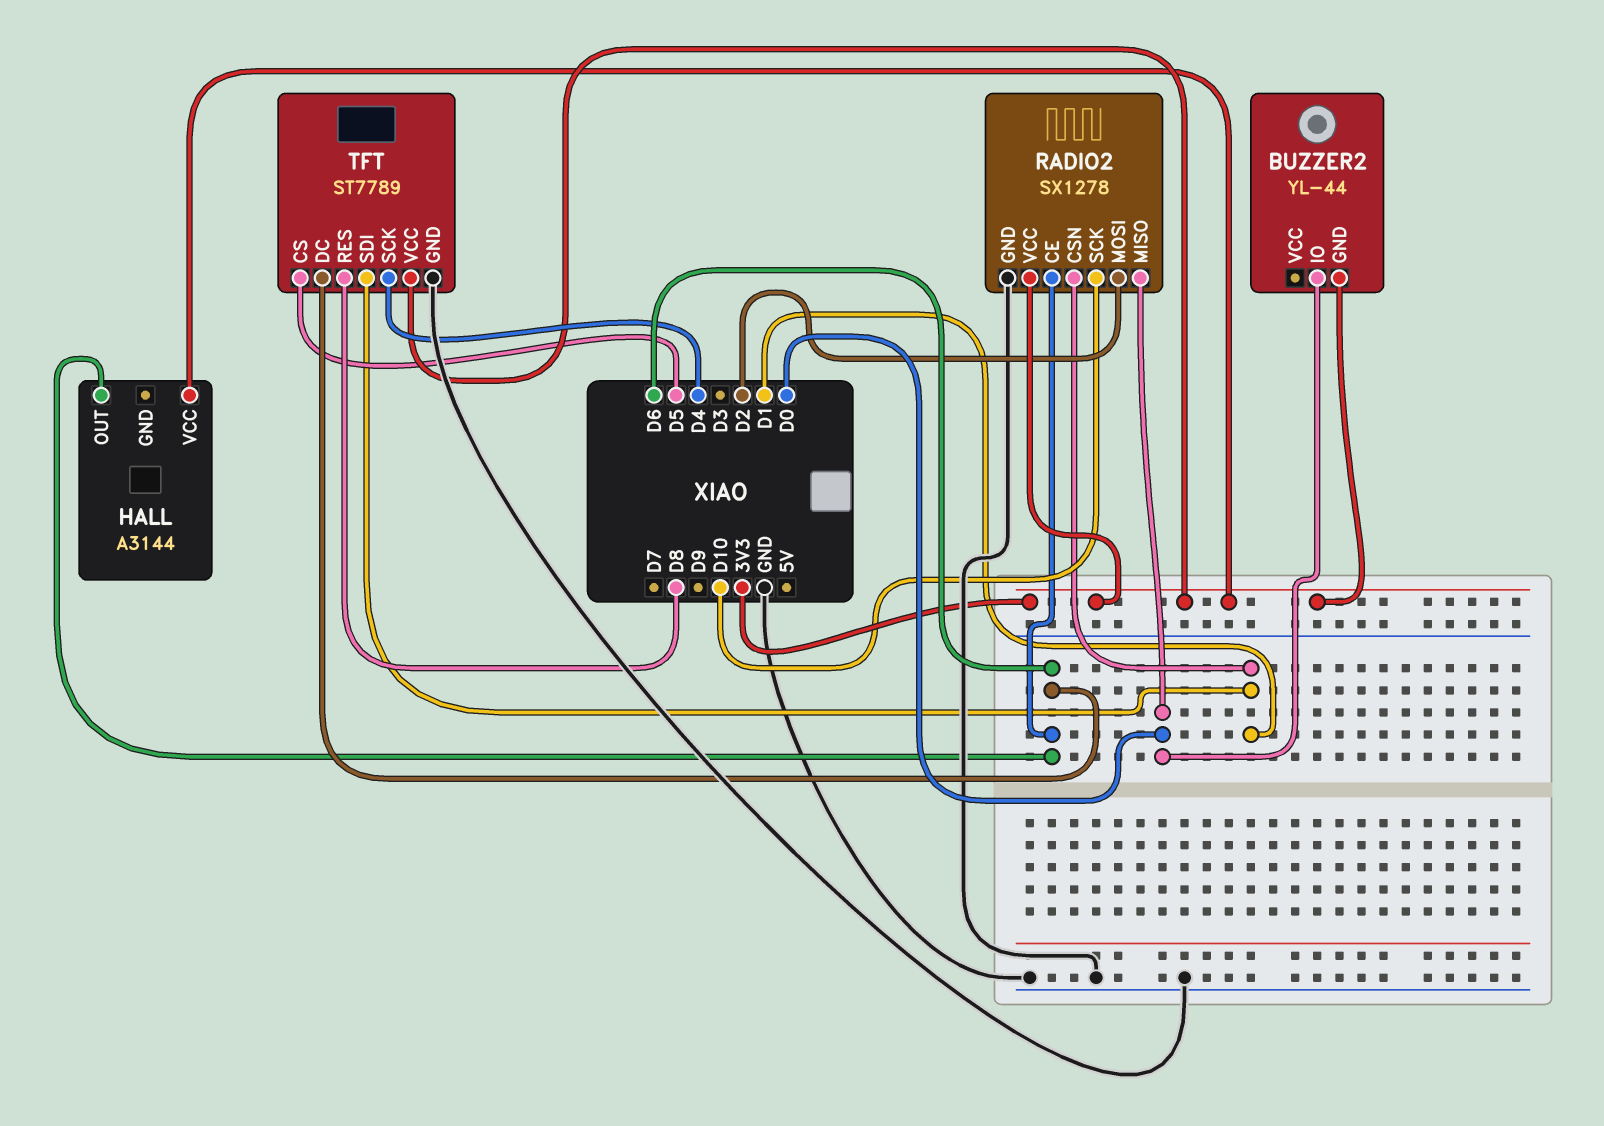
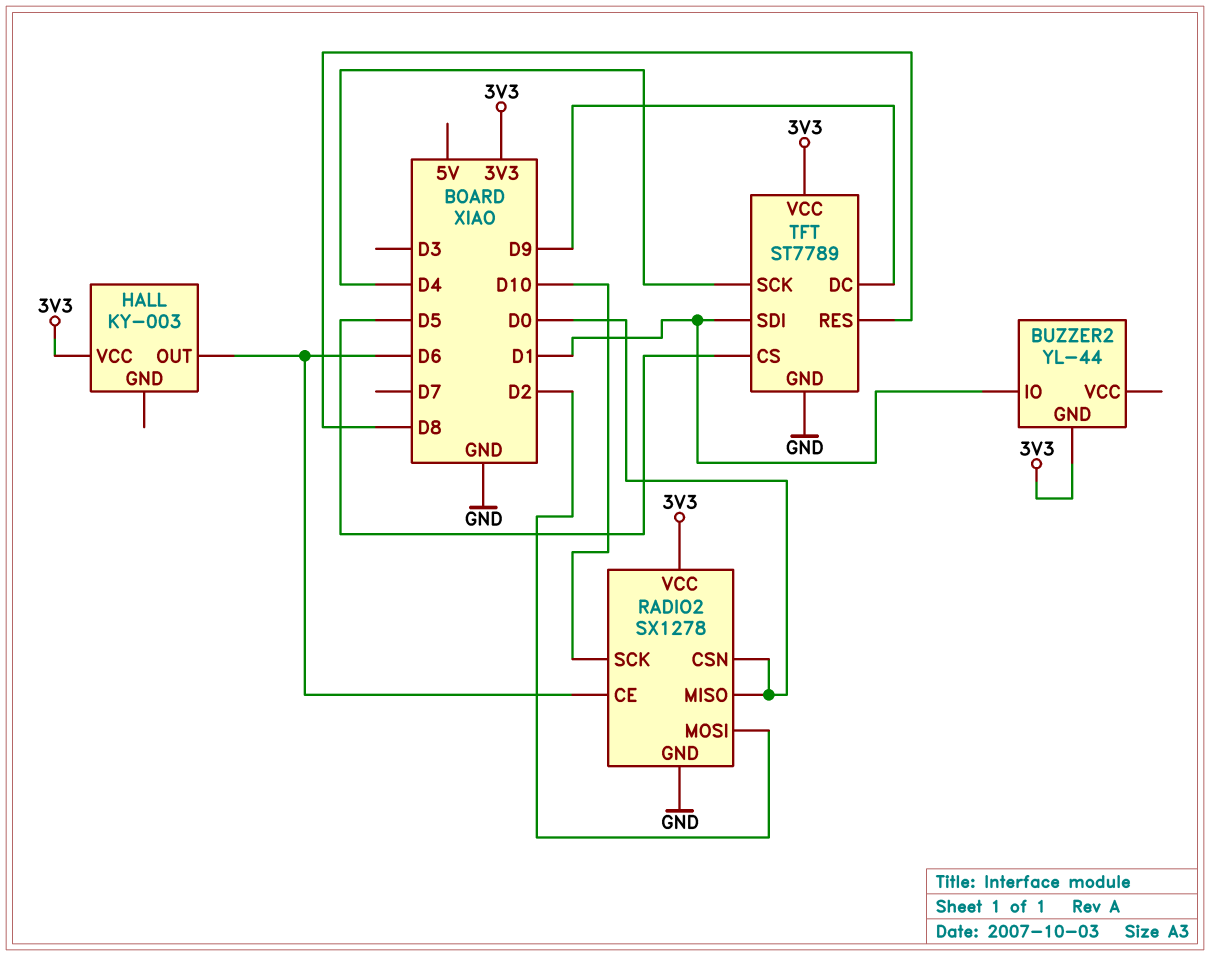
BUZZER2 pin IO: D0 -> D1
HALL: A3144 -> KY-003
RADIO2 pin CSN: D1 -> D0
TFT pin DC: D6 -> D9

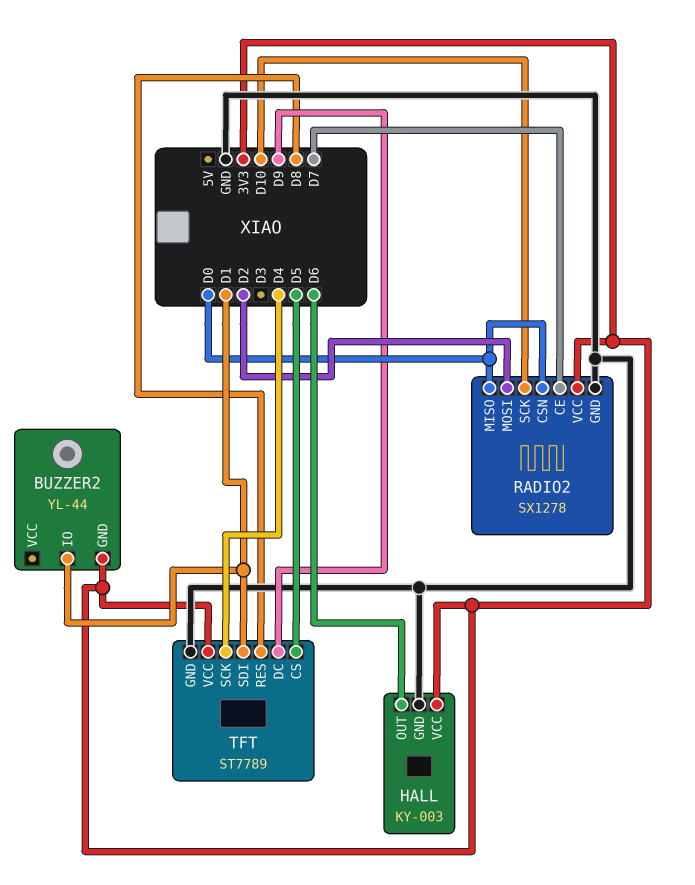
HALL pin GND: none -> GND
RADIO2 pin CE: D6 -> D7

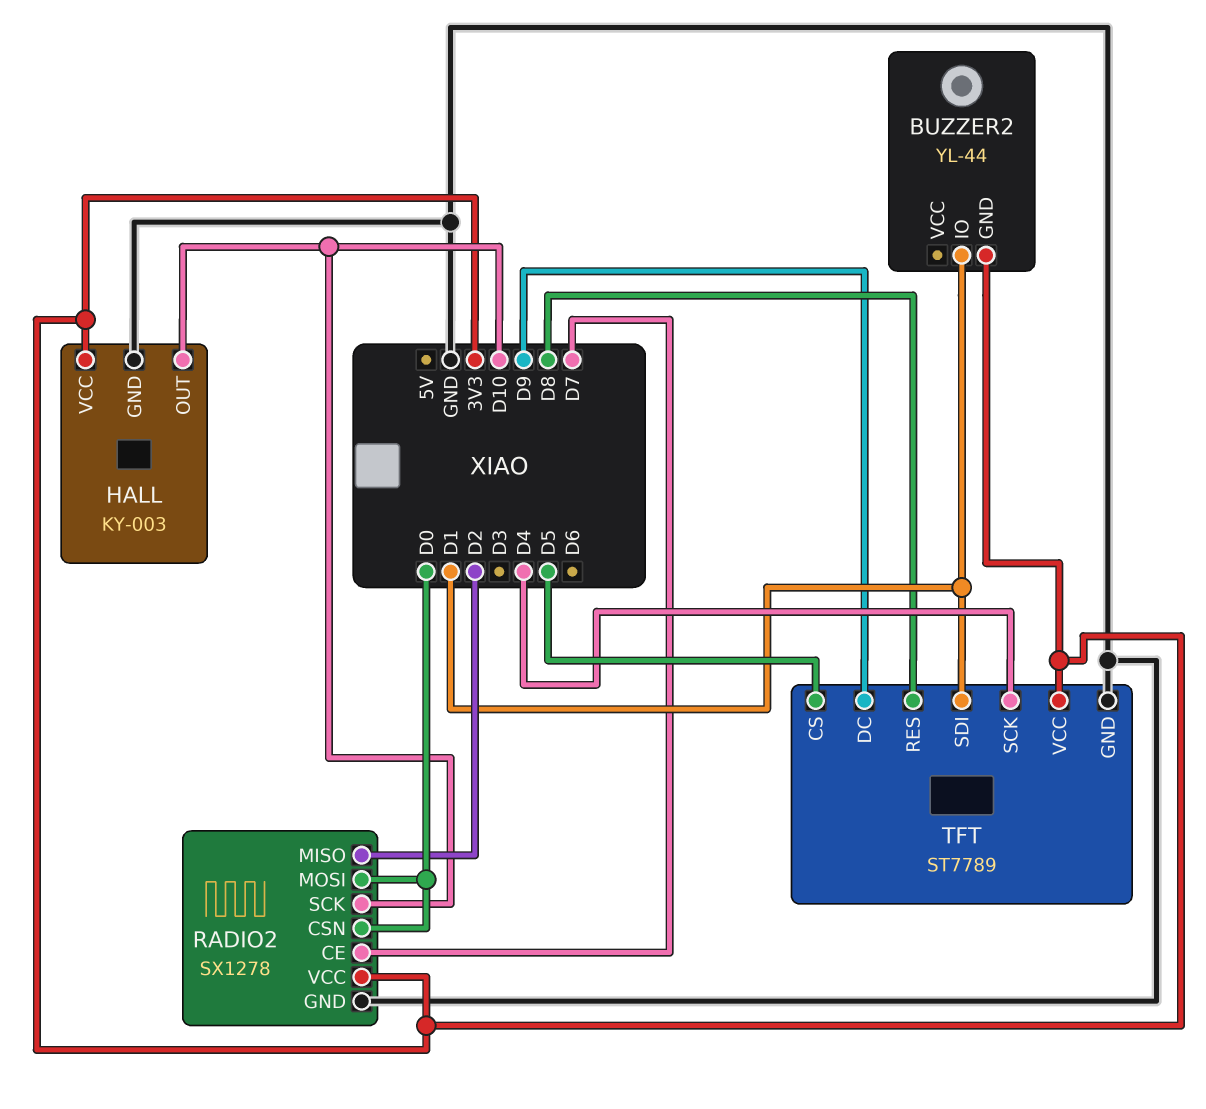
HALL pin OUT: D6 -> D10
RADIO2 pin MISO: D0 -> D2
RADIO2 pin MOSI: D2 -> D0

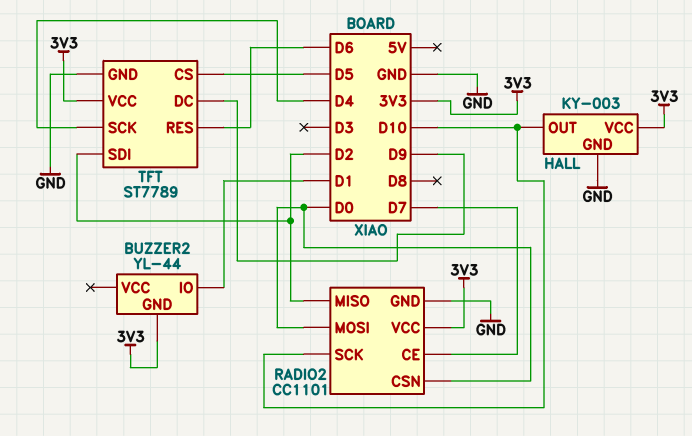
RADIO2: SX1278 -> CC1101
TFT pin RES: D8 -> D6
TFT pin SDI: D1 -> D2

